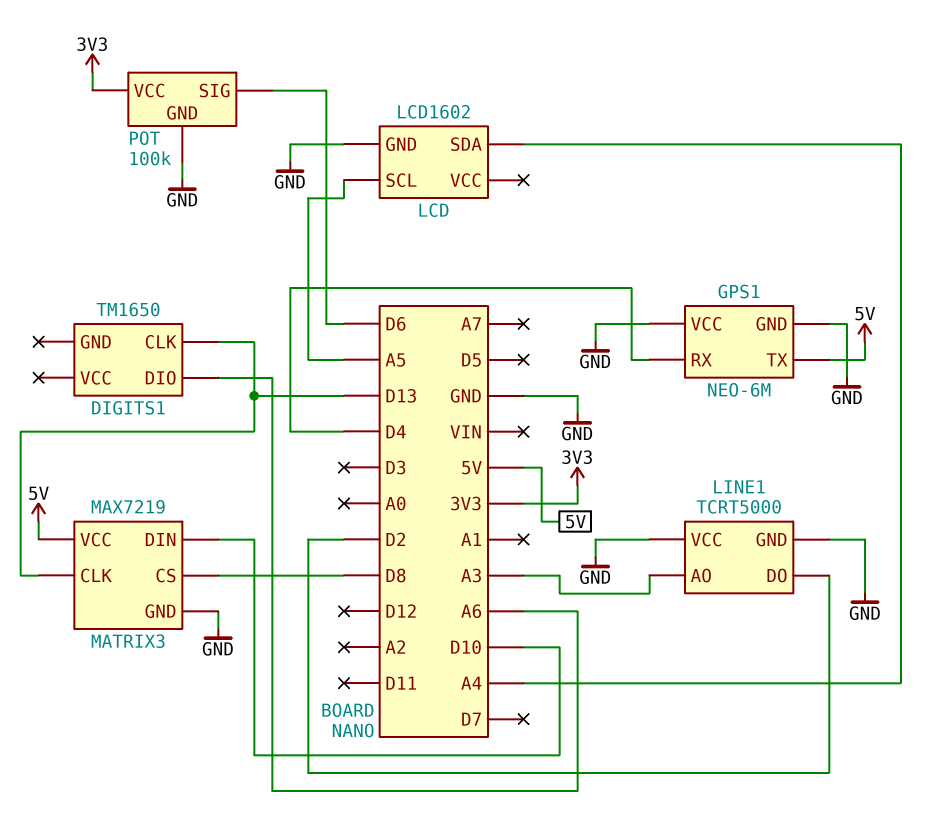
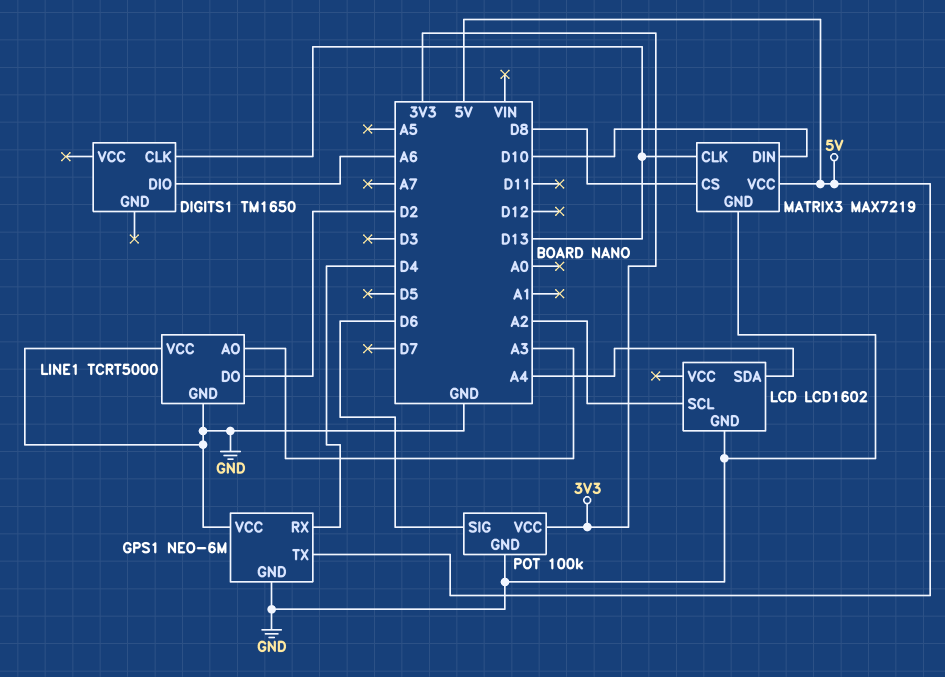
LCD pin SCL: A5 -> A2

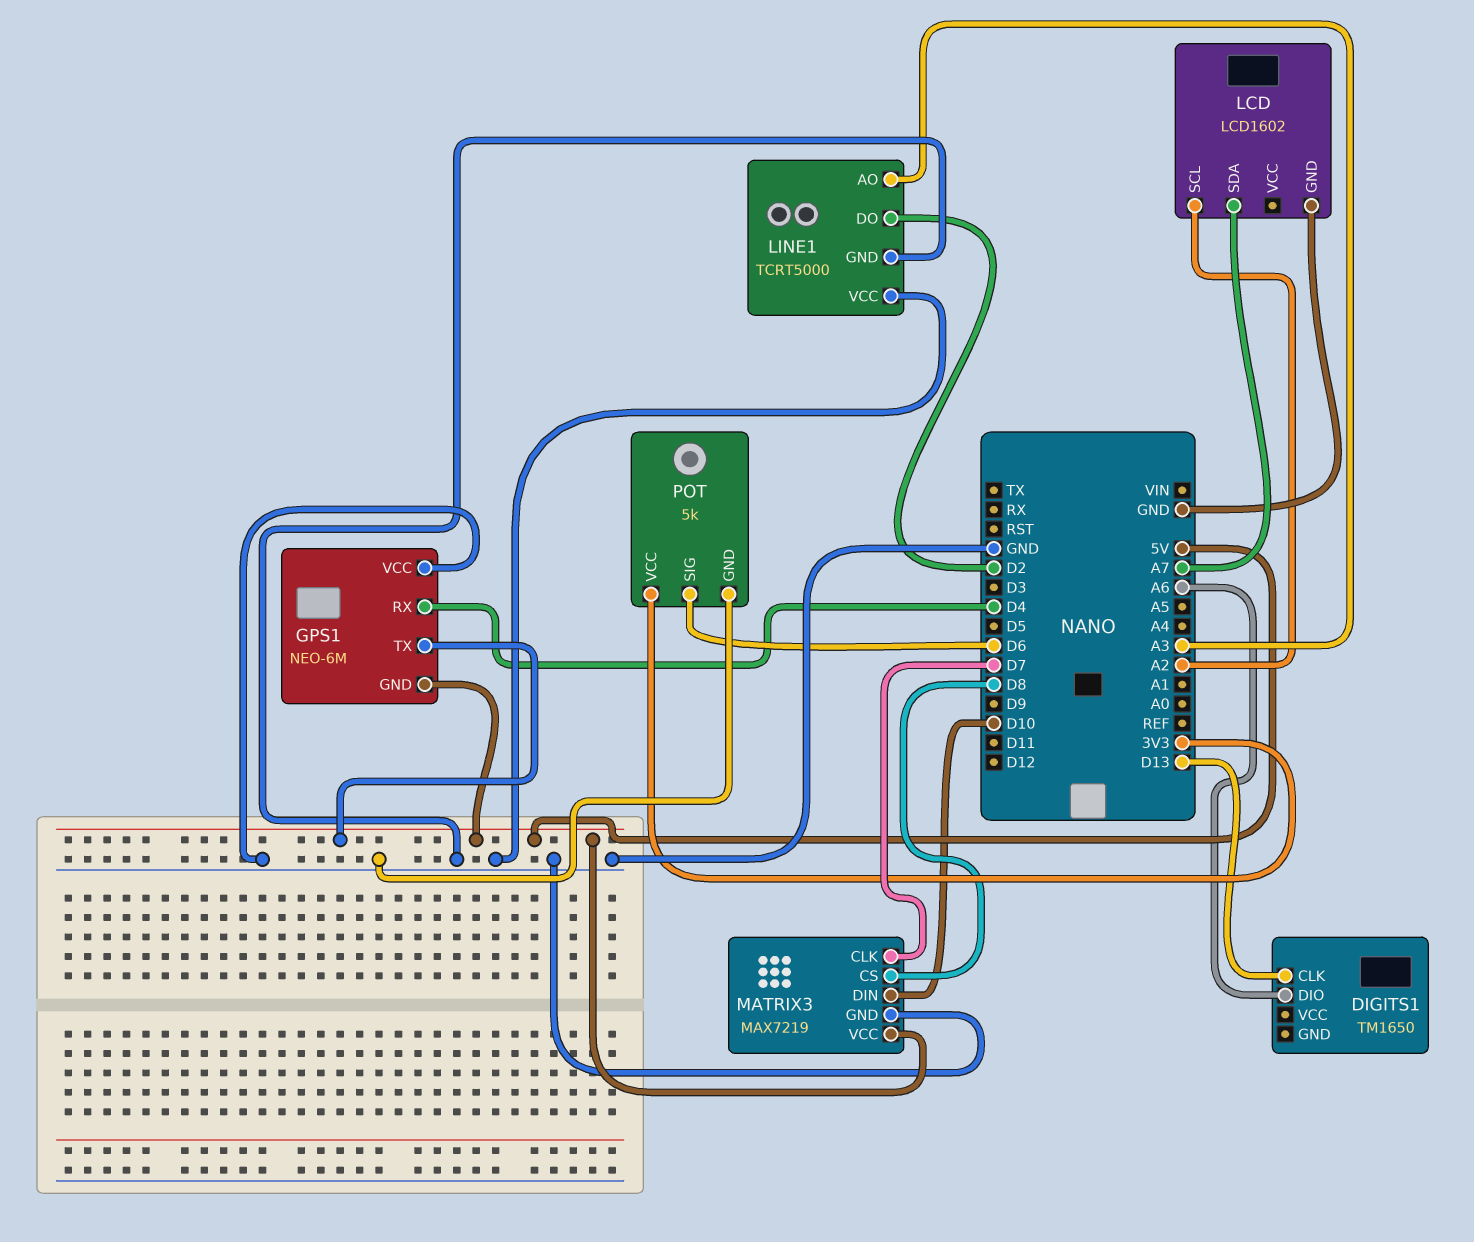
GPS1 pin GND: GND -> 5V
LCD pin SDA: A4 -> A7
MATRIX3 pin CLK: D13 -> D7
POT: 100k -> 5k

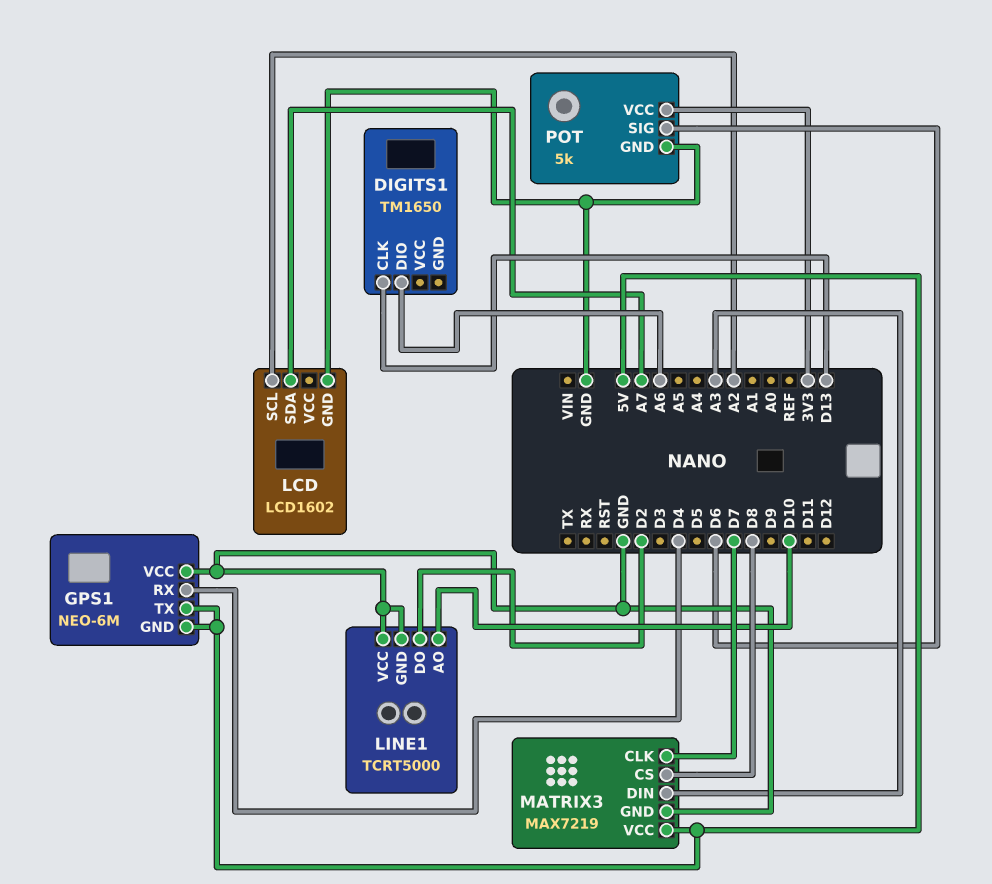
LINE1 pin AO: A3 -> D10
MATRIX3 pin DIN: D10 -> A3

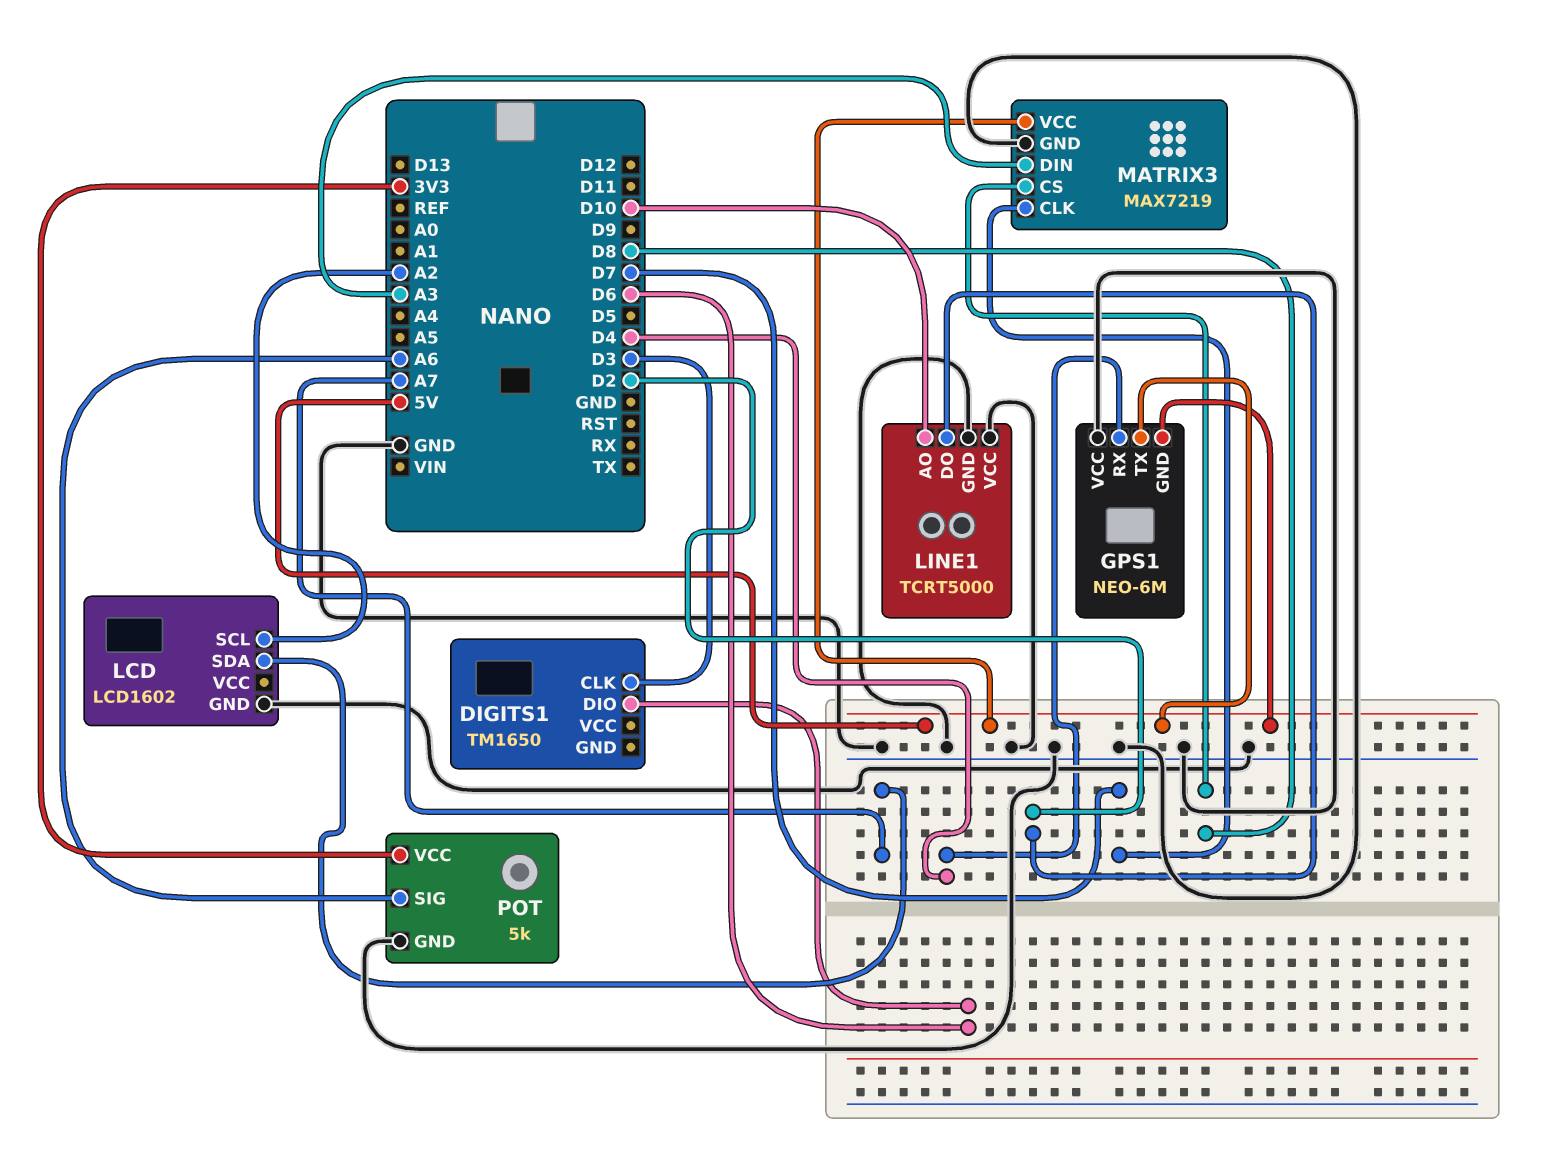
DIGITS1 pin CLK: D13 -> D3
DIGITS1 pin DIO: A6 -> D6
POT pin SIG: D6 -> A6

